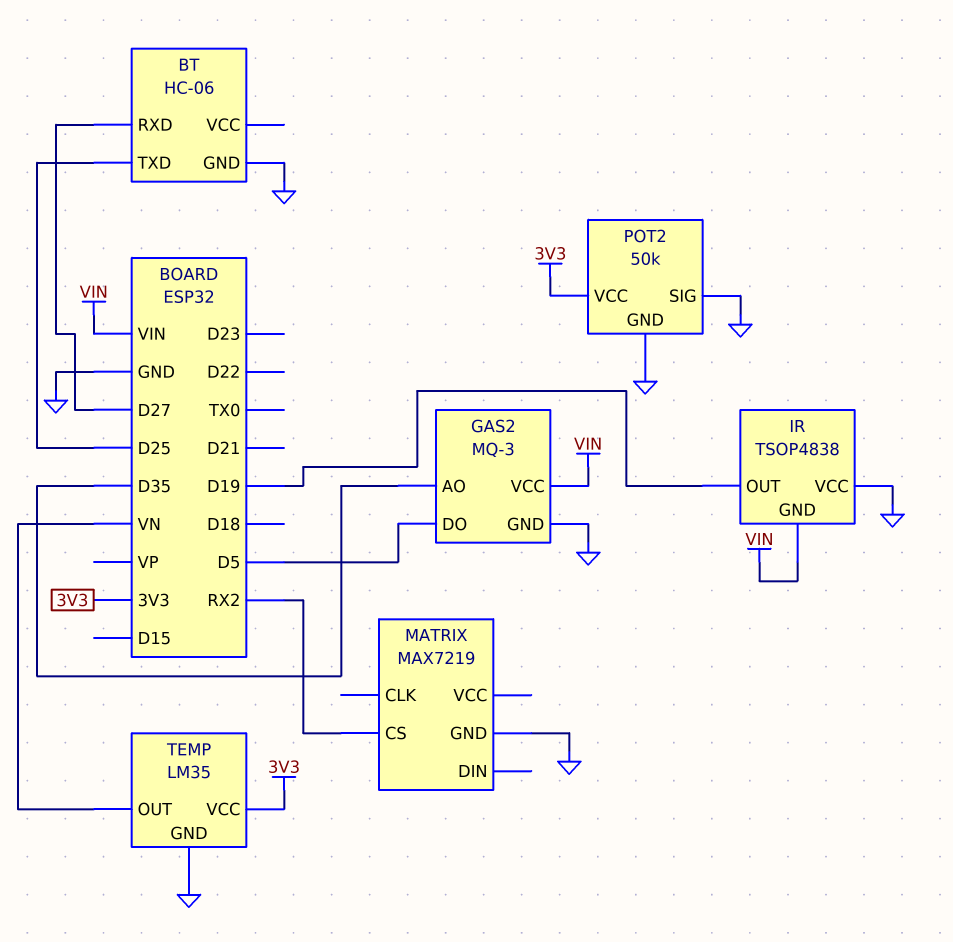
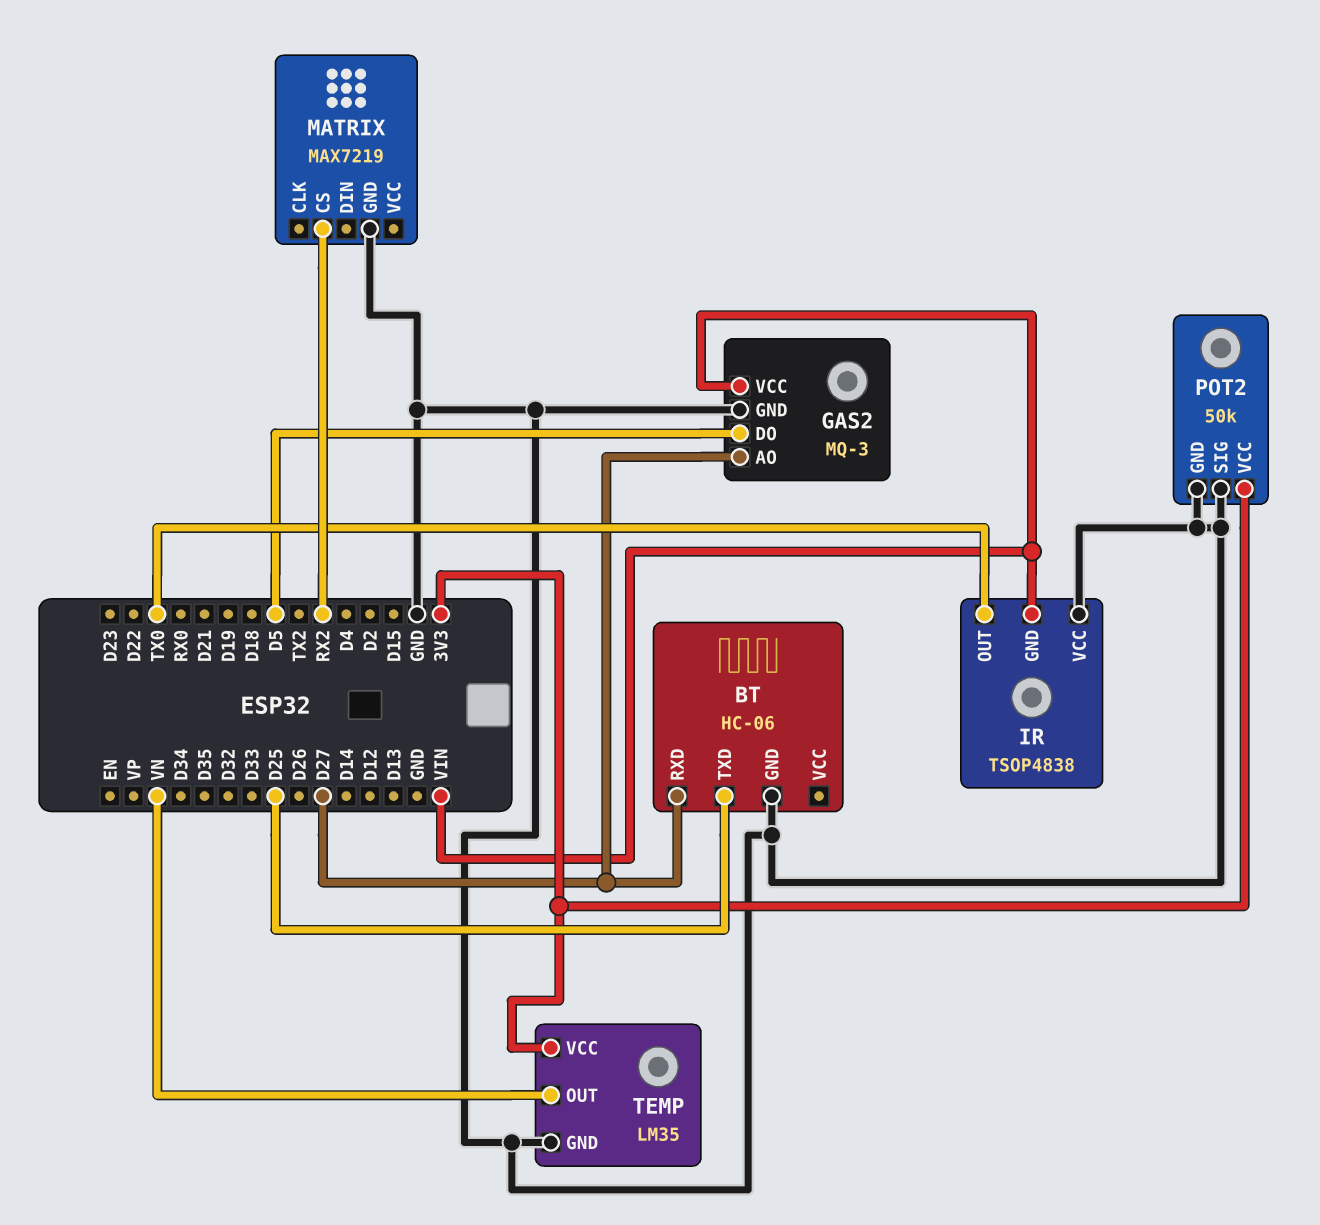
GAS2 pin AO: D35 -> D27
IR pin OUT: D19 -> TX0

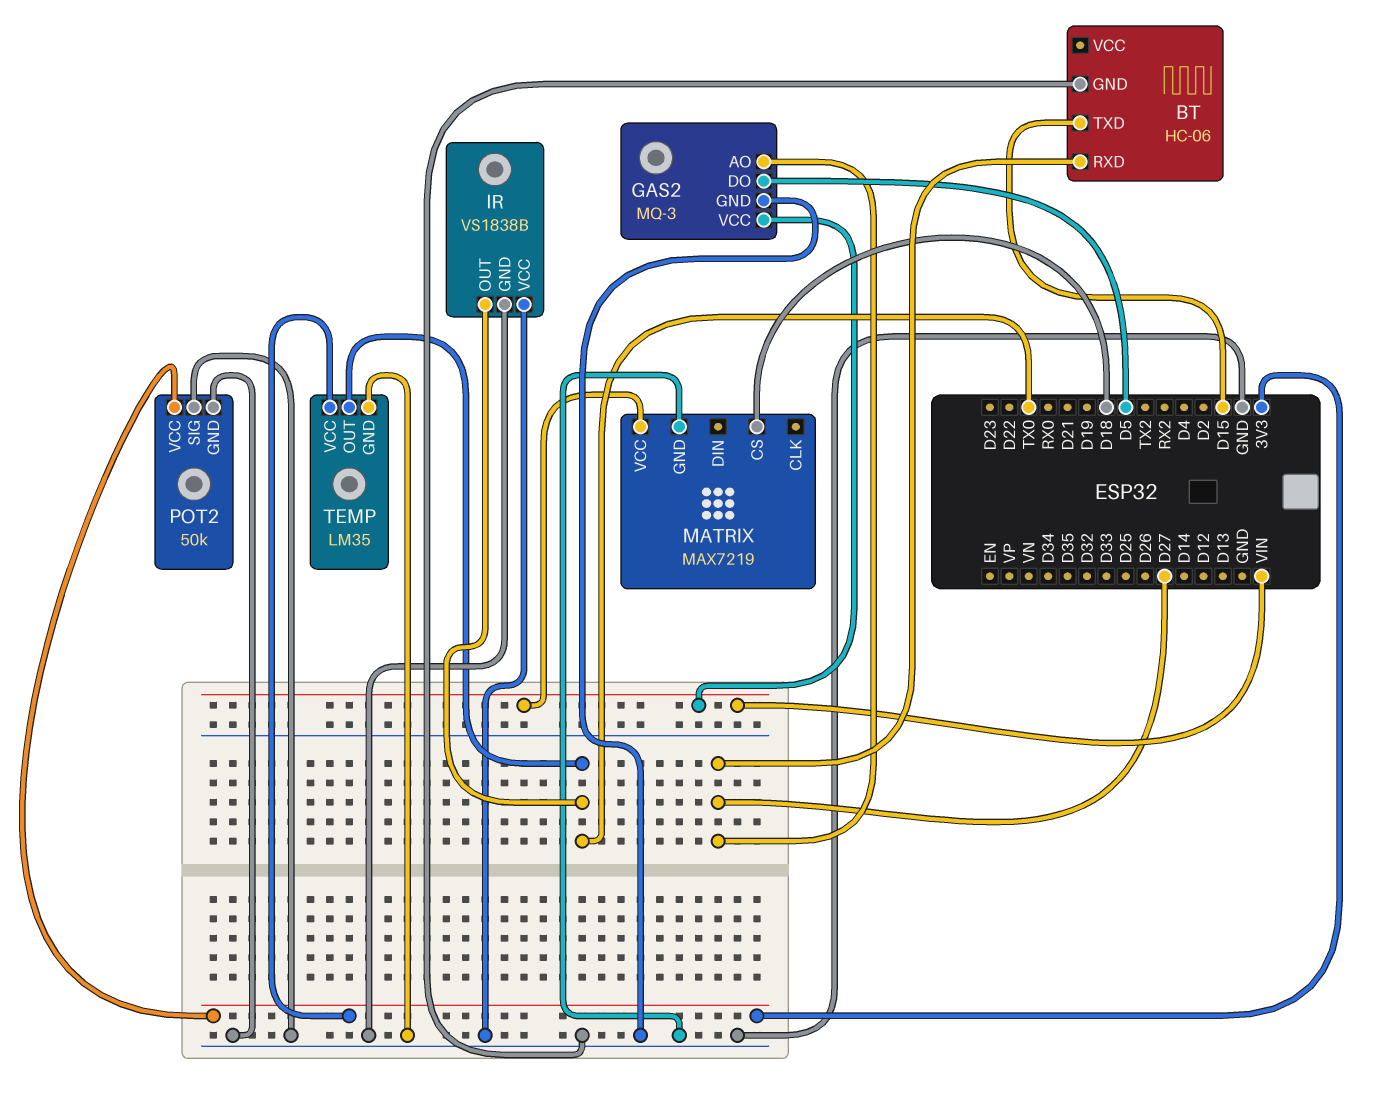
BT pin TXD: D25 -> D15
IR: TSOP4838 -> VS1838B
IR pin GND: VIN -> GND
MATRIX pin CS: RX2 -> D18
MATRIX pin VCC: none -> VIN
TEMP pin OUT: VN -> TX0

